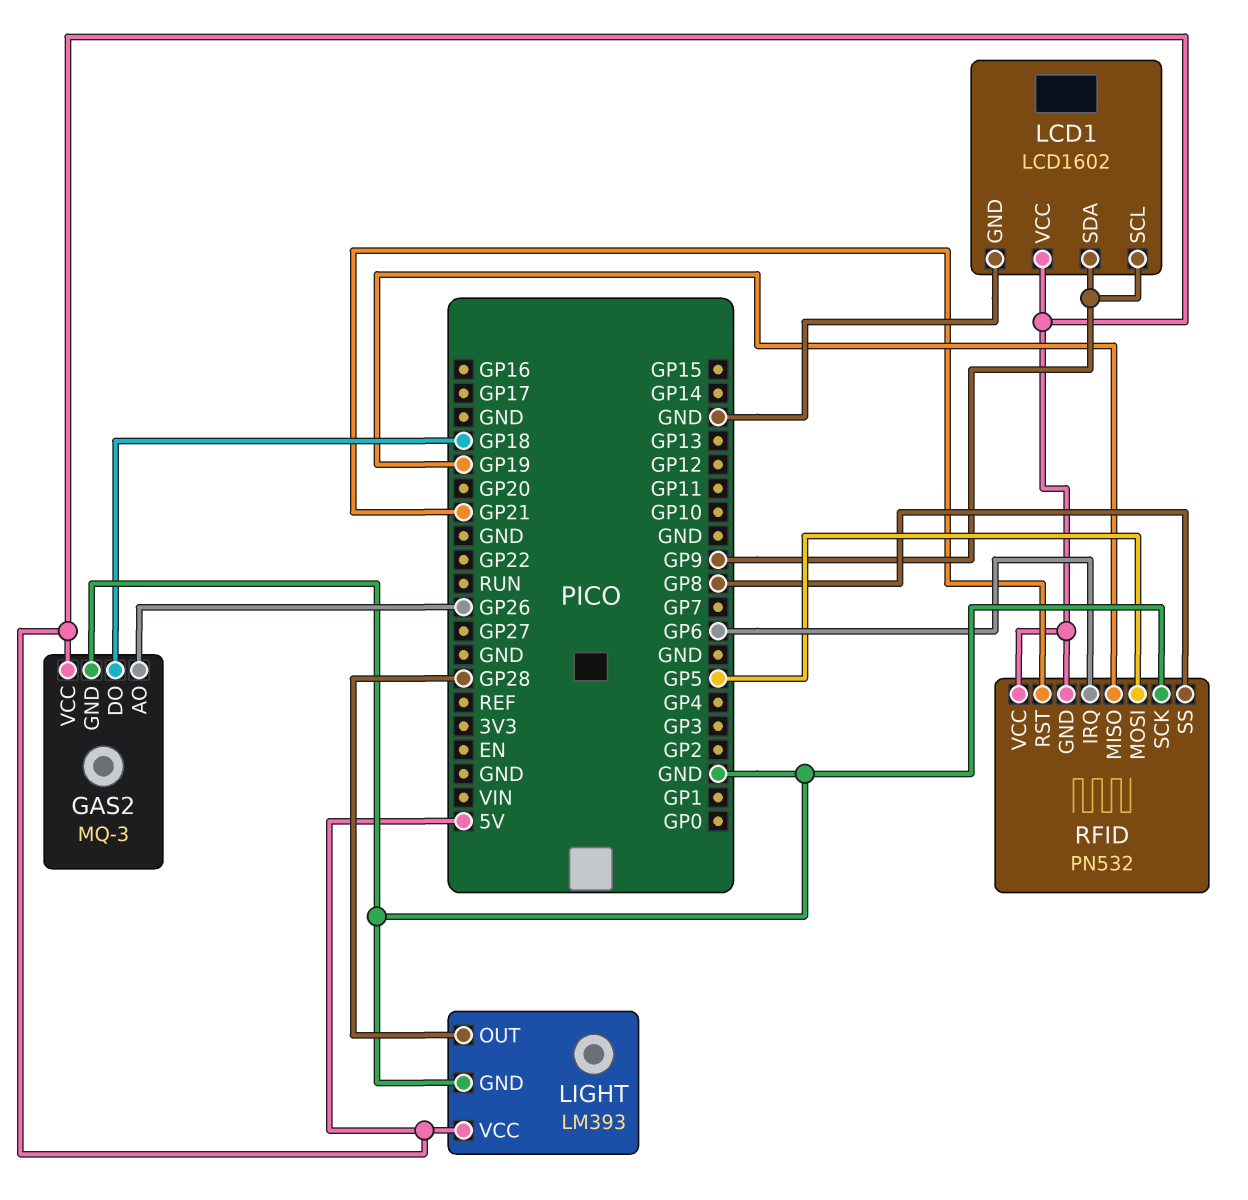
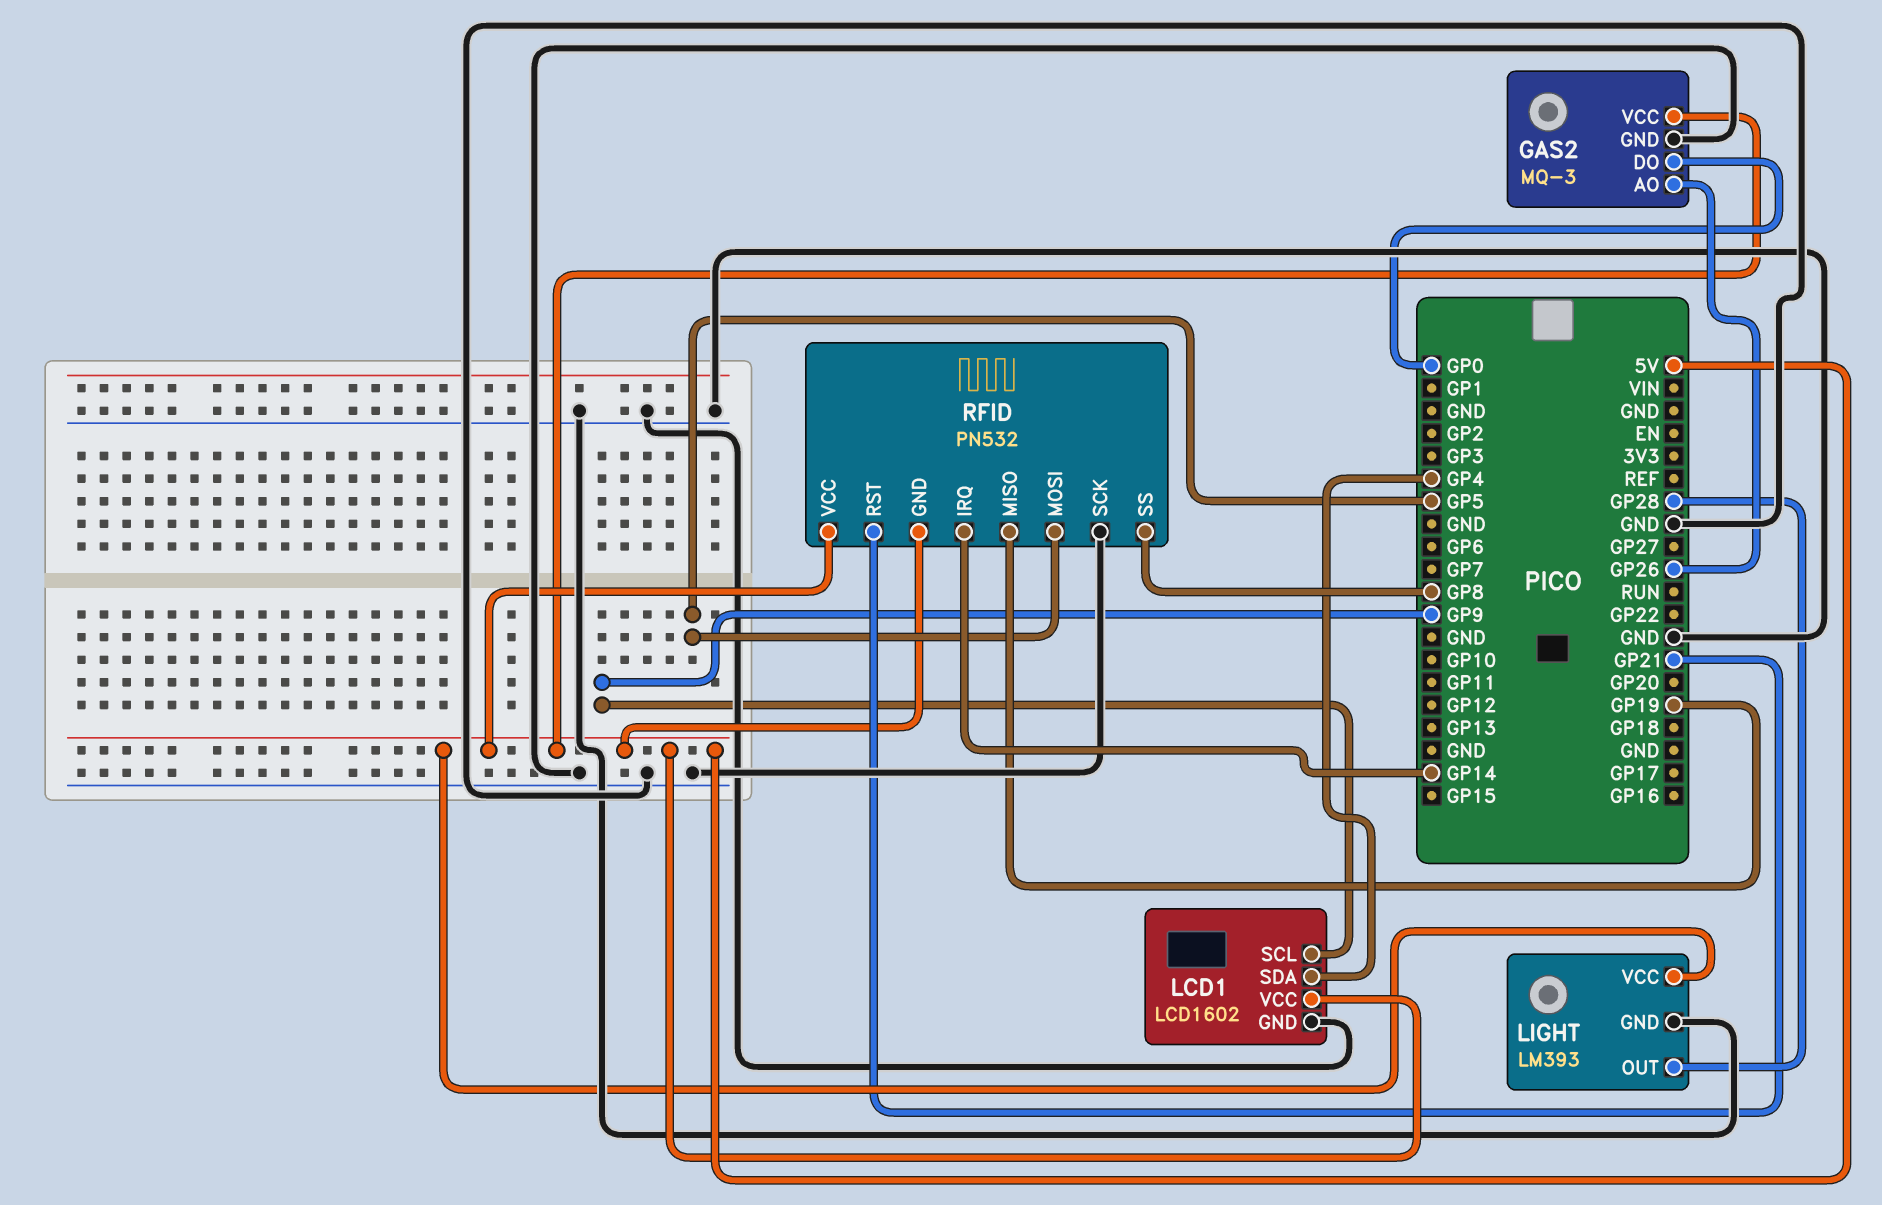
GAS2 pin DO: GP18 -> GP0
LCD1 pin SDA: GP9 -> GP4
RFID pin IRQ: GP6 -> GP14

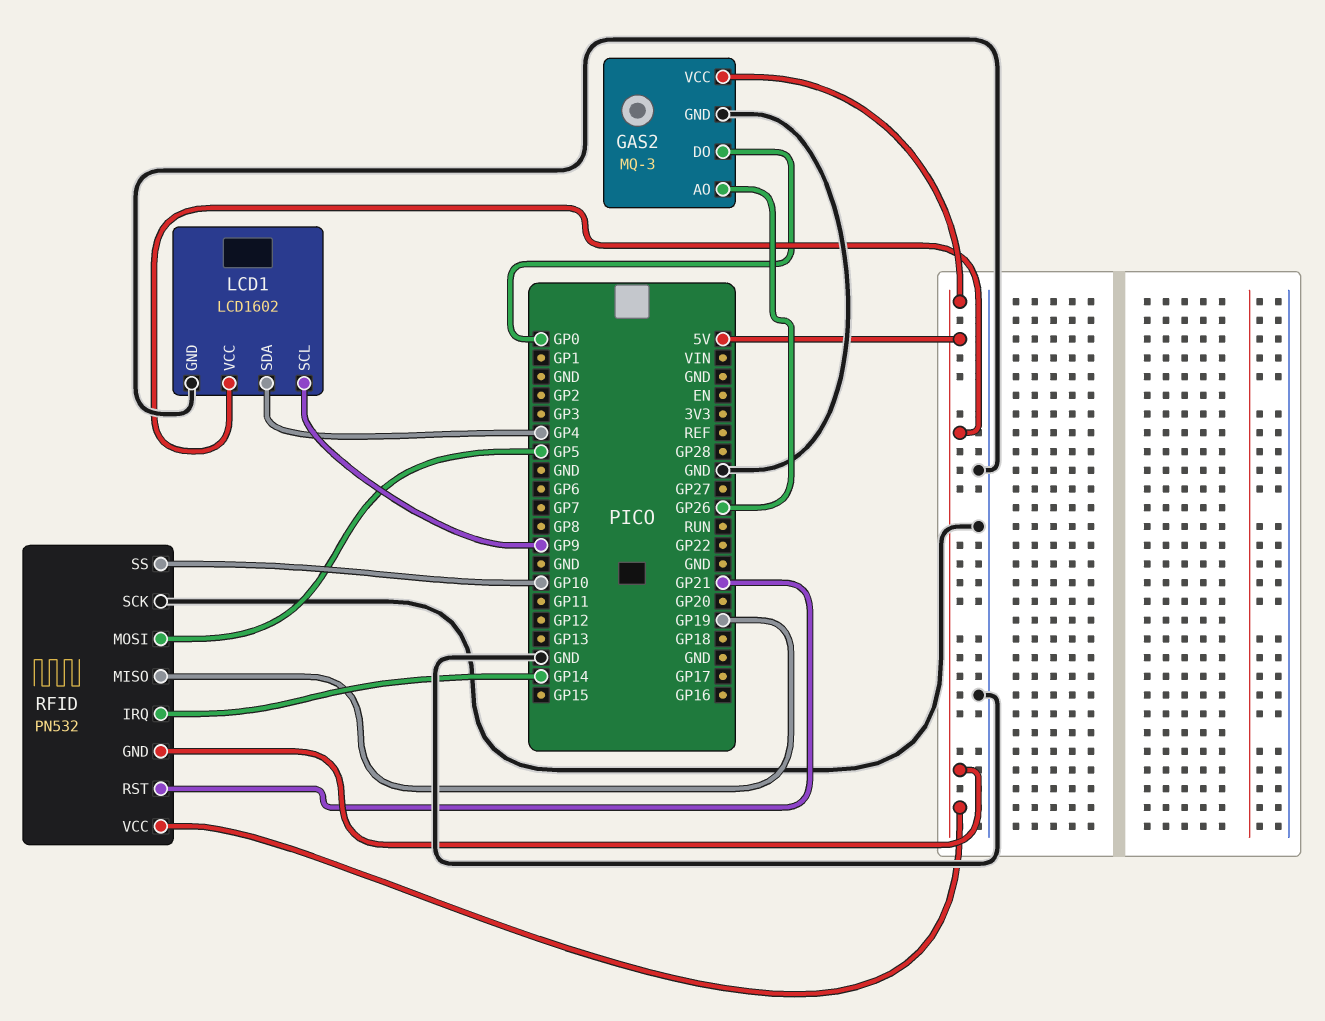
LIGHT: LM393 -> none
LIGHT pin GND: GND -> none
LIGHT pin OUT: GP28 -> none
LIGHT pin VCC: 5V -> none
RFID pin SS: GP8 -> GP10

